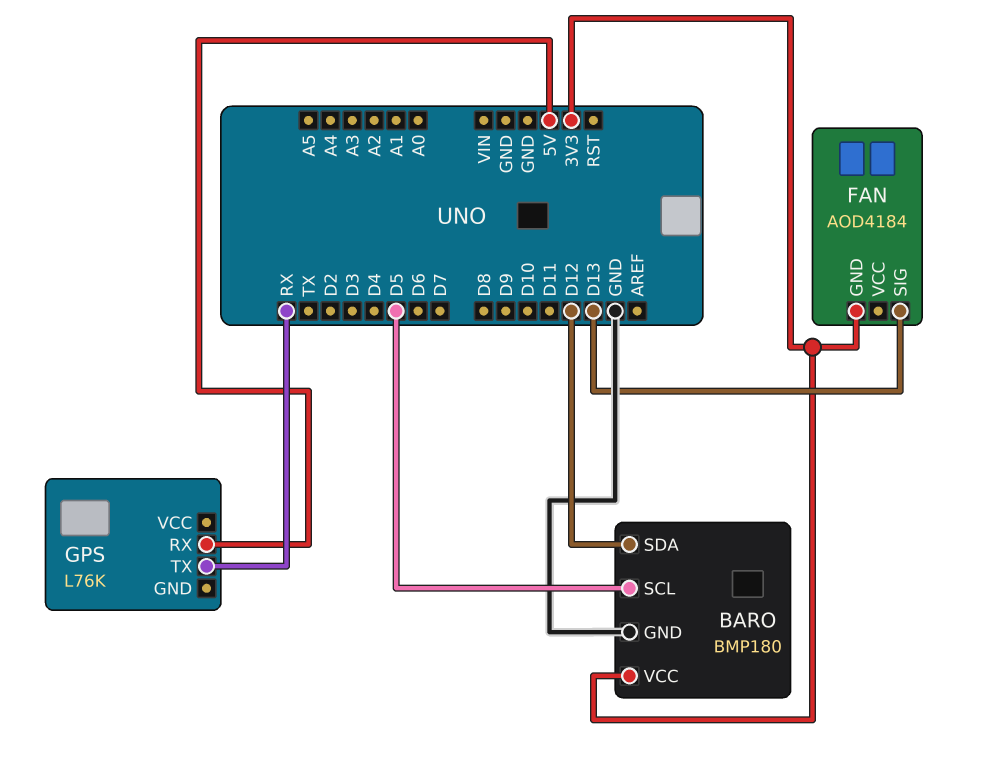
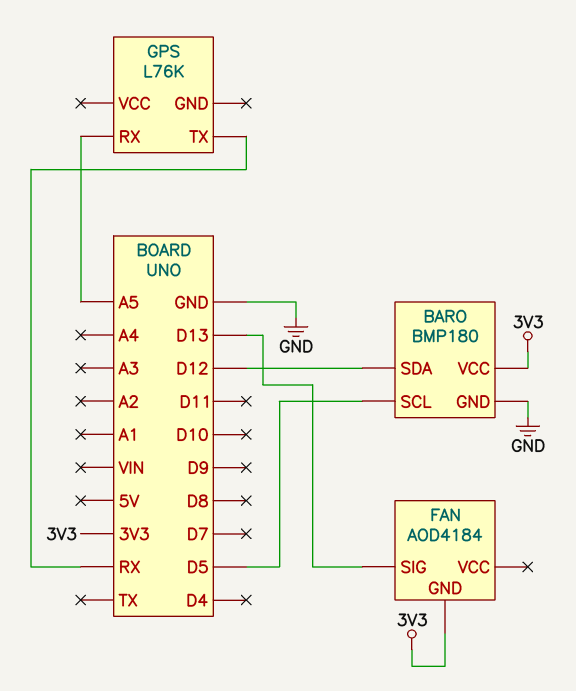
GPS pin RX: 5V -> A5

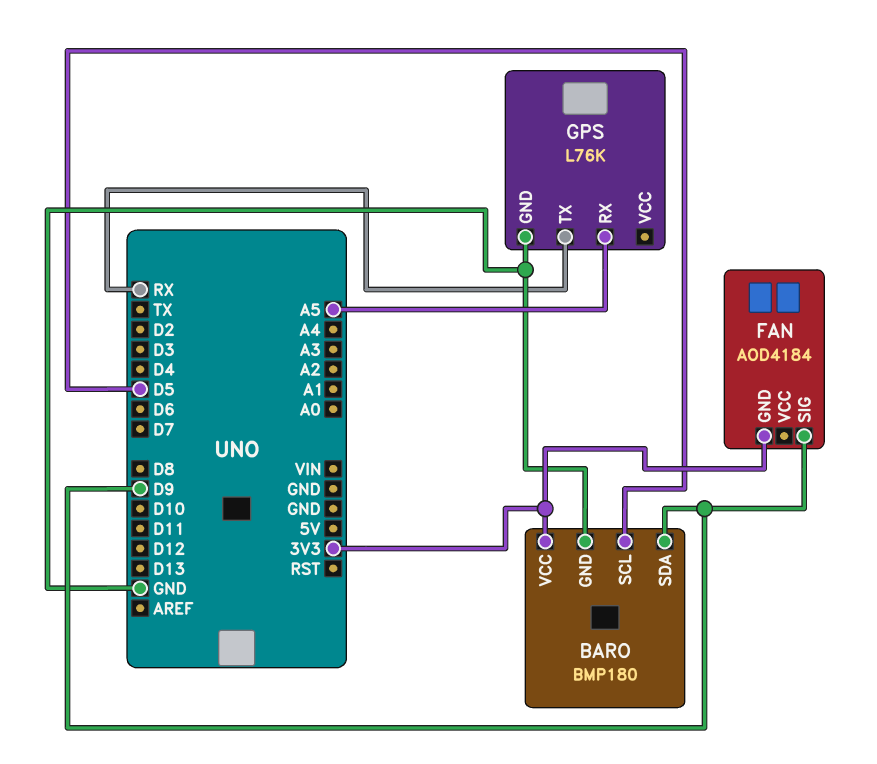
BARO pin SDA: D12 -> D9
FAN pin SIG: D13 -> D9
GPS pin GND: none -> GND

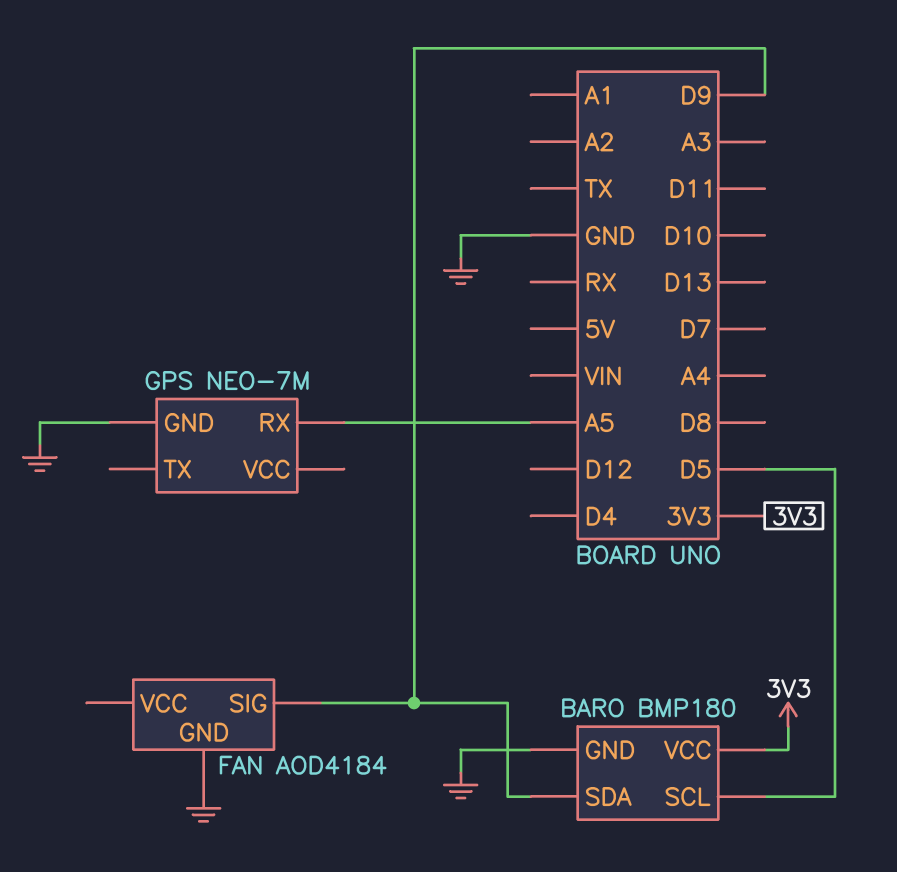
FAN pin GND: 3V3 -> GND
GPS: L76K -> NEO-7M
GPS pin TX: RX -> none

